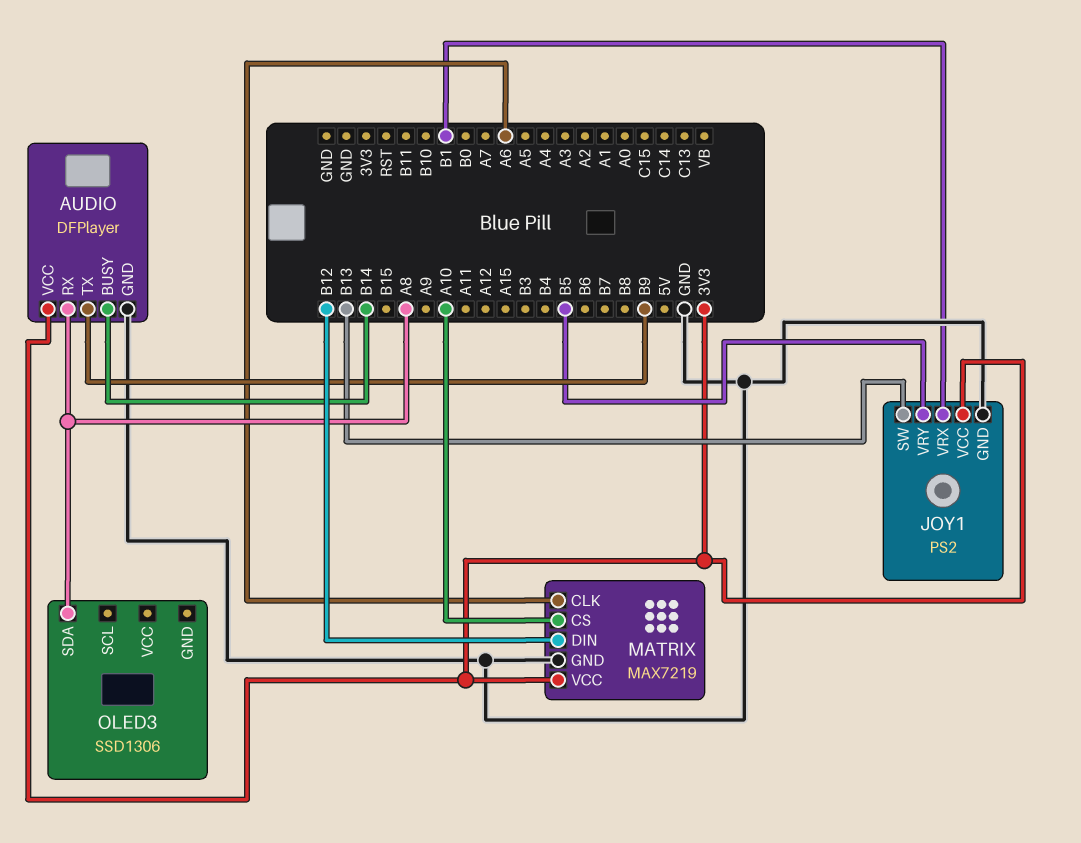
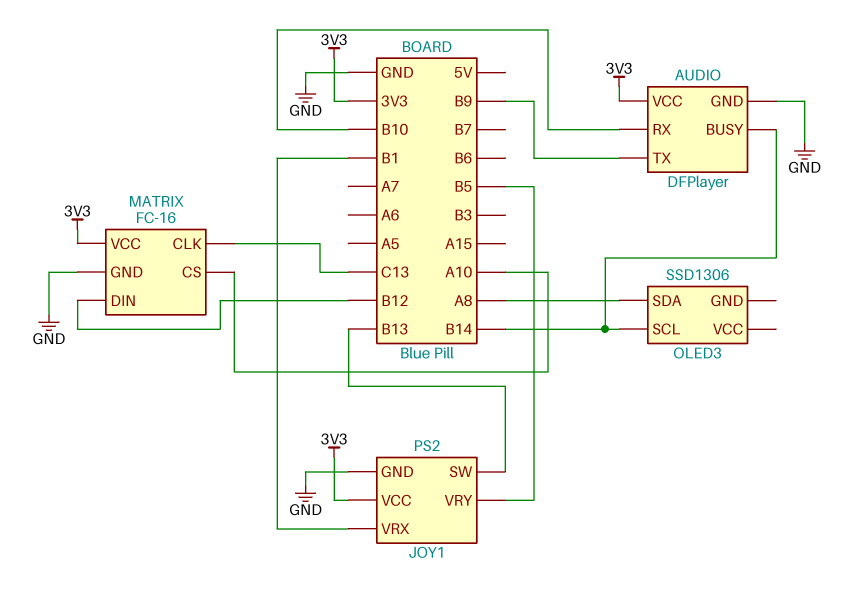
AUDIO pin RX: A8 -> B10
MATRIX: MAX7219 -> FC-16
MATRIX pin CLK: A6 -> C13
OLED3 pin SCL: none -> B14

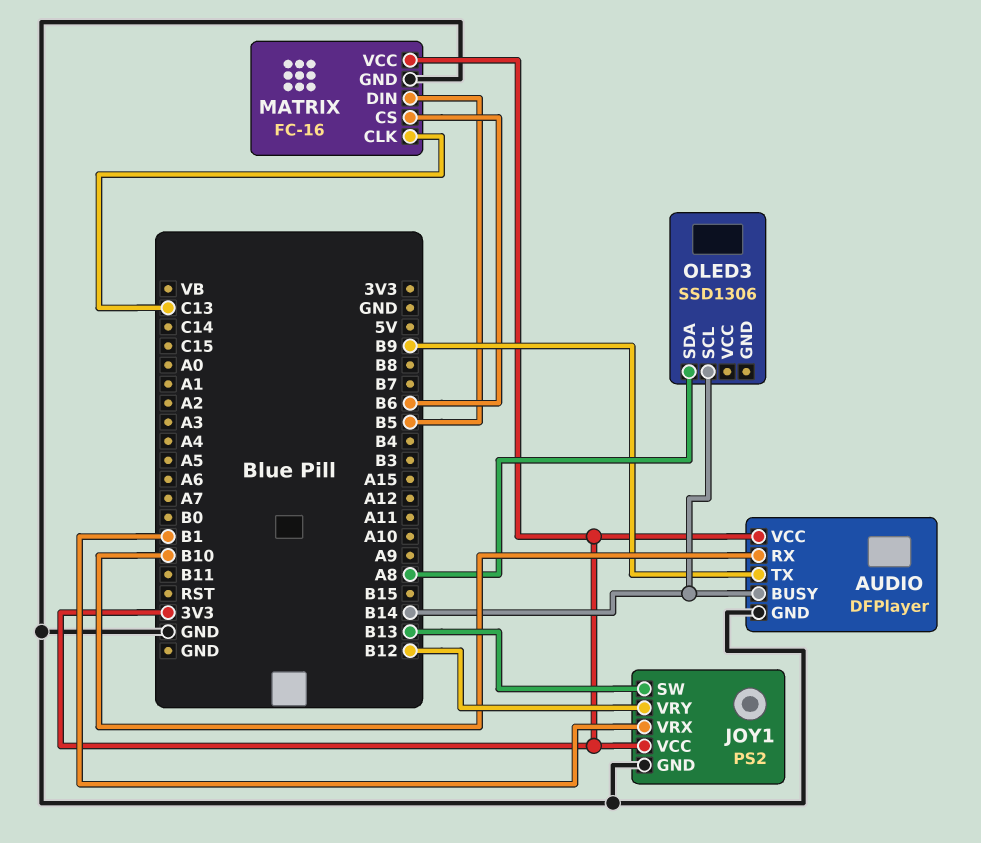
JOY1 pin VRY: B5 -> B12
MATRIX pin CS: A10 -> B6
MATRIX pin DIN: B12 -> B5

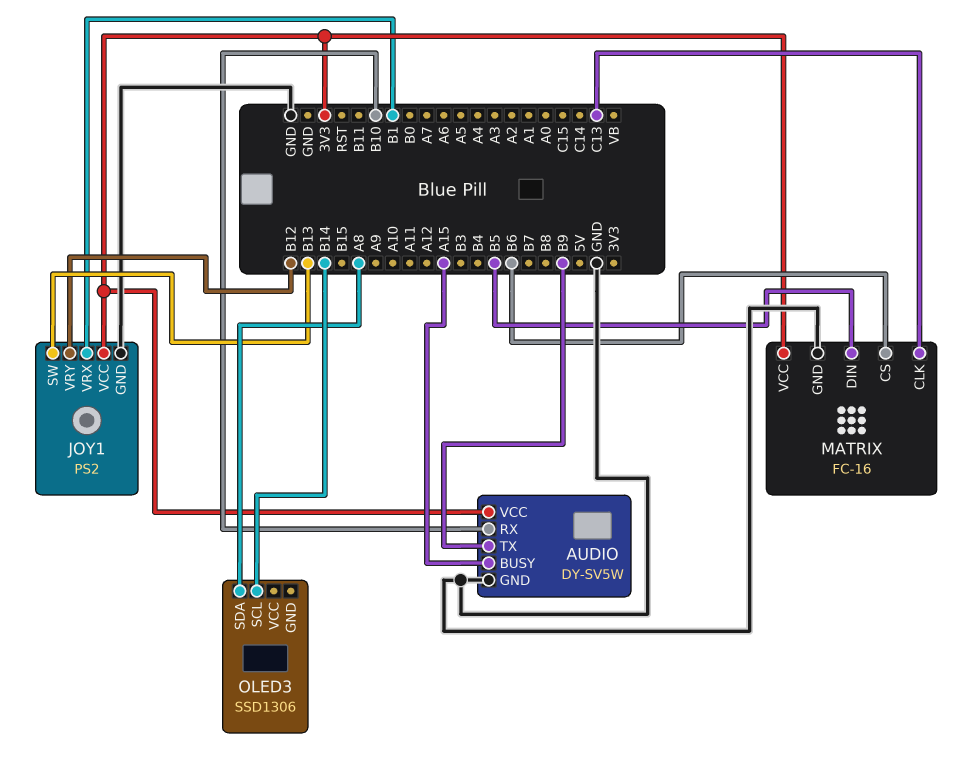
AUDIO: DFPlayer -> DY-SV5W
AUDIO pin BUSY: B14 -> A15

